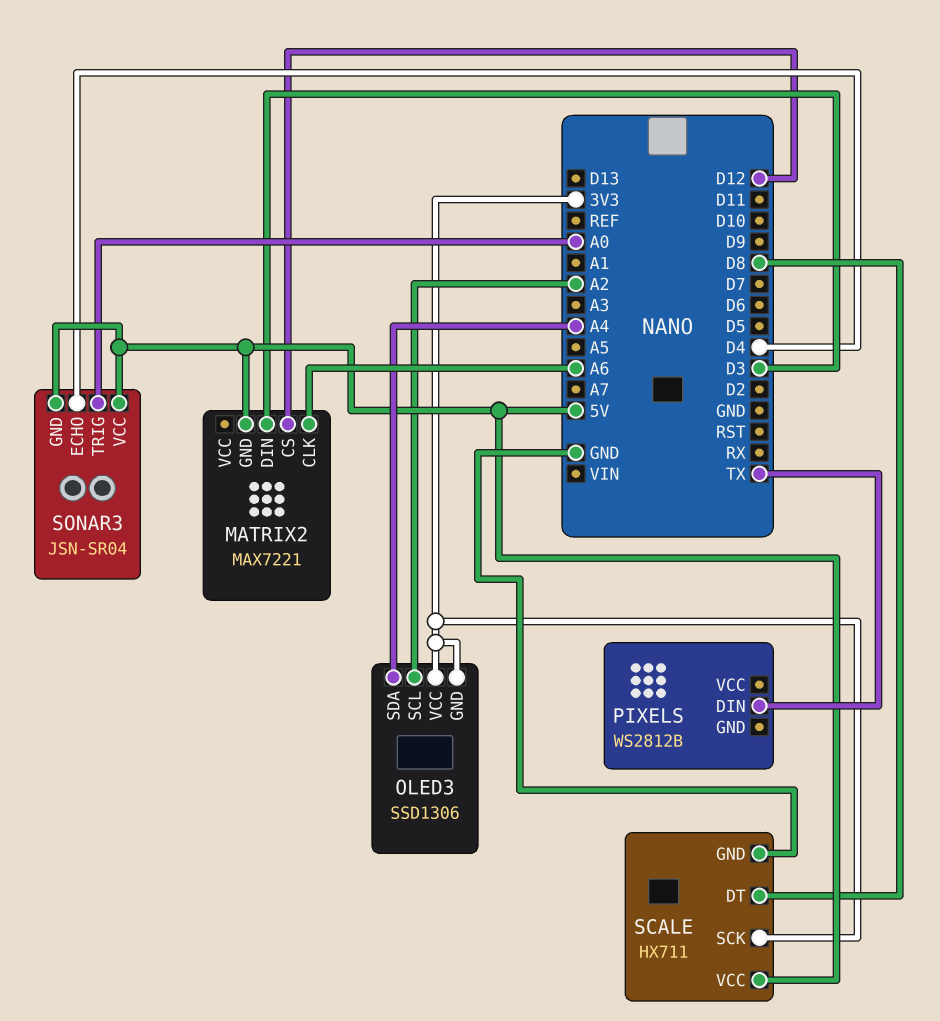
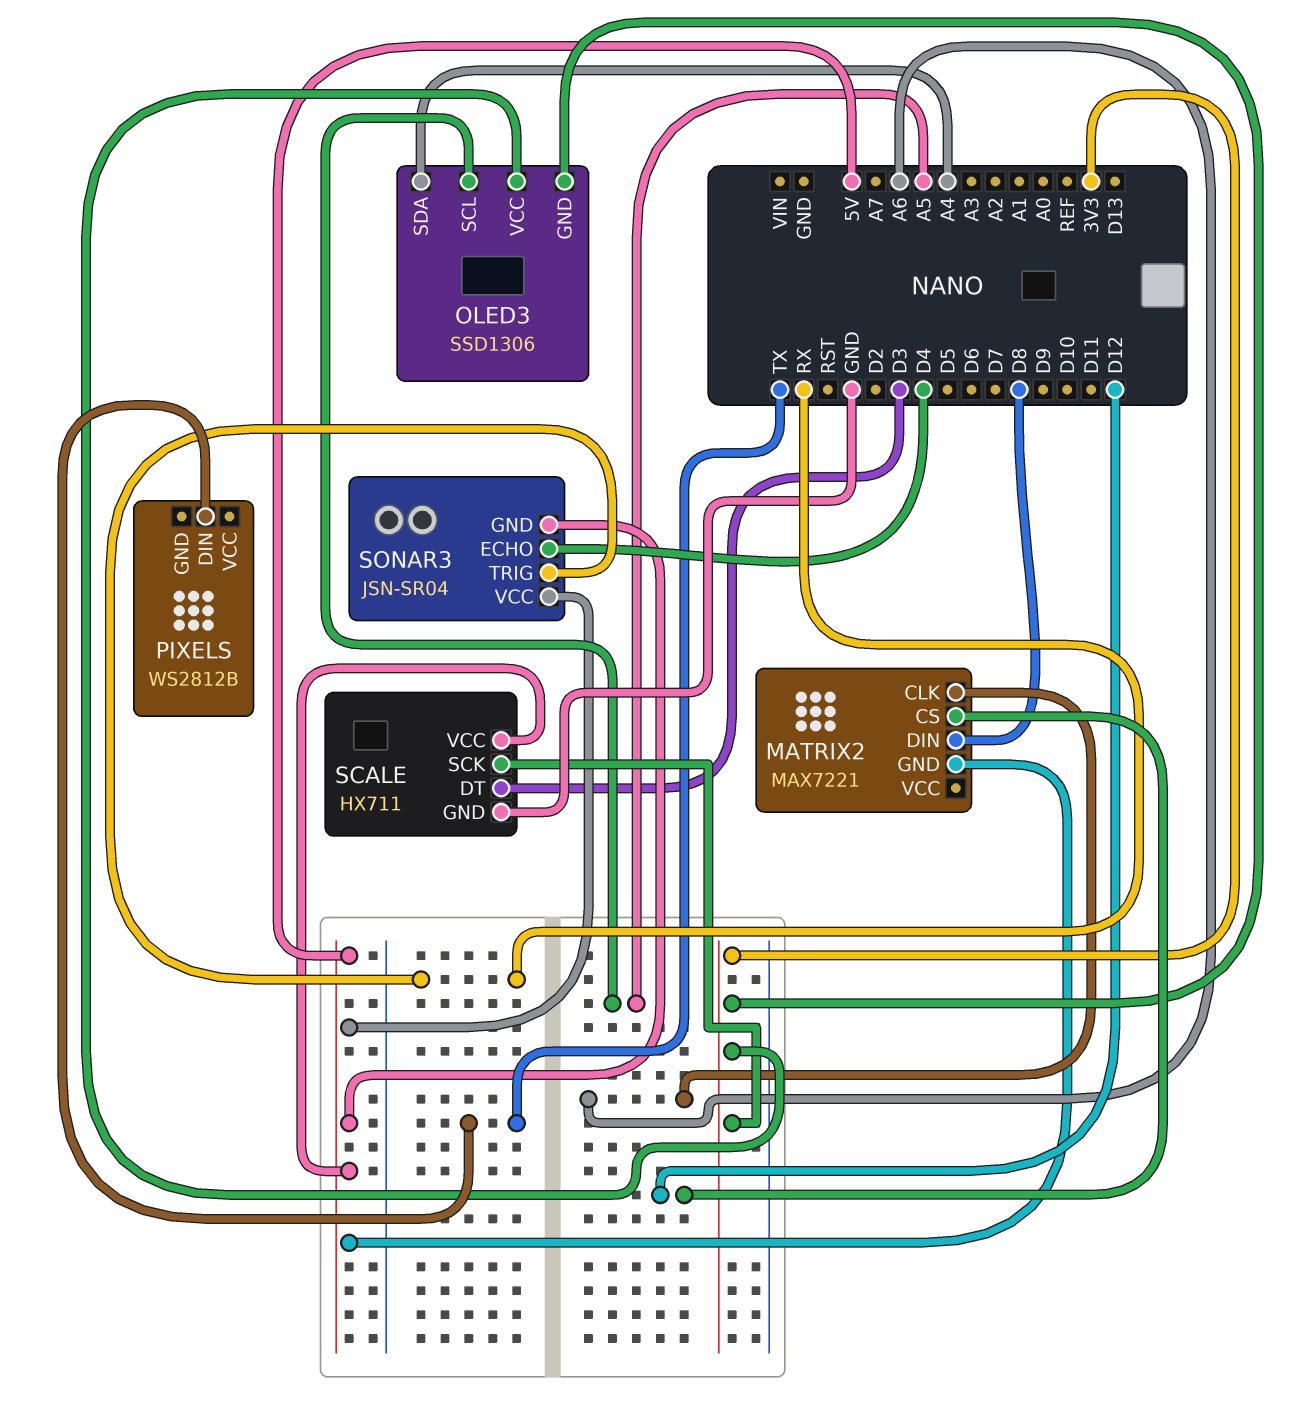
MATRIX2 pin DIN: D3 -> D8
OLED3 pin SCL: A2 -> A5
SCALE pin DT: D8 -> D3
SONAR3 pin TRIG: A0 -> RX

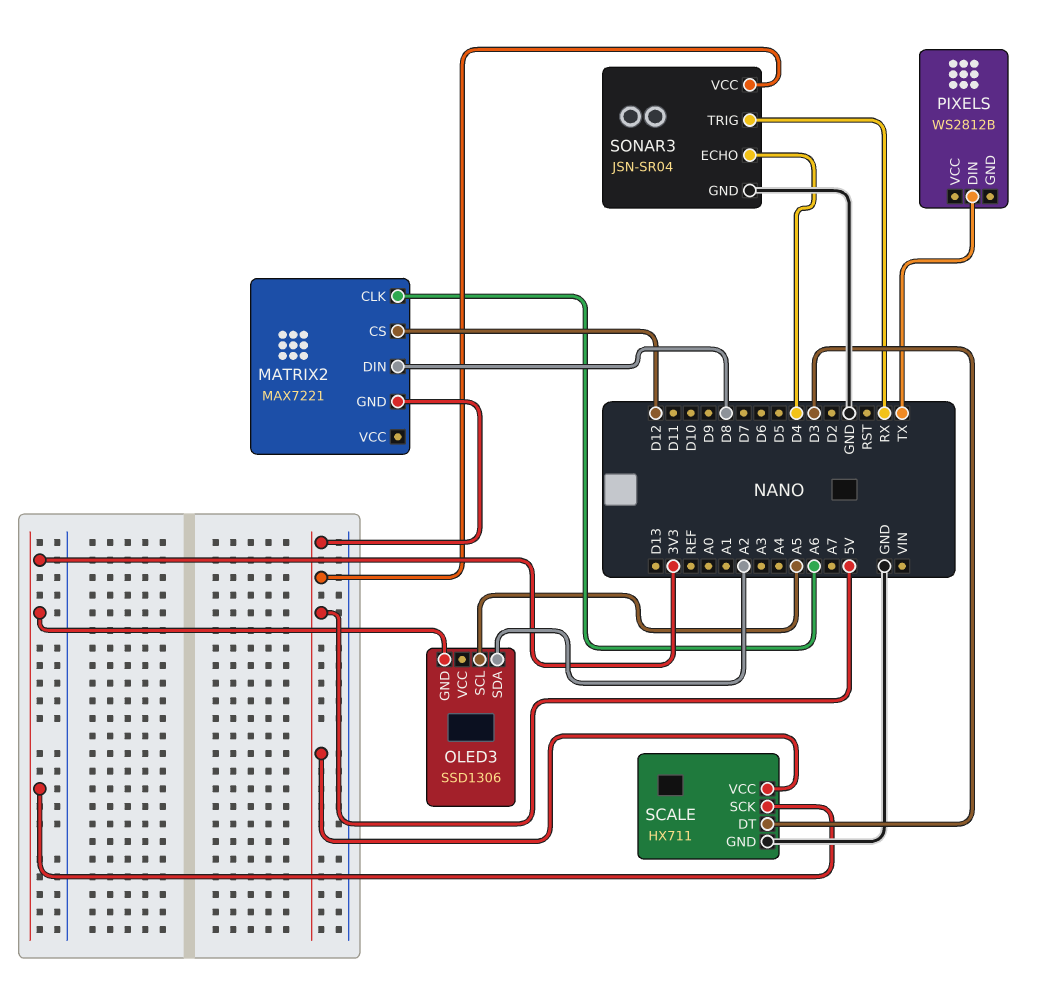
OLED3 pin SDA: A4 -> A2
OLED3 pin VCC: 3V3 -> none
SONAR3 pin GND: 5V -> GND

